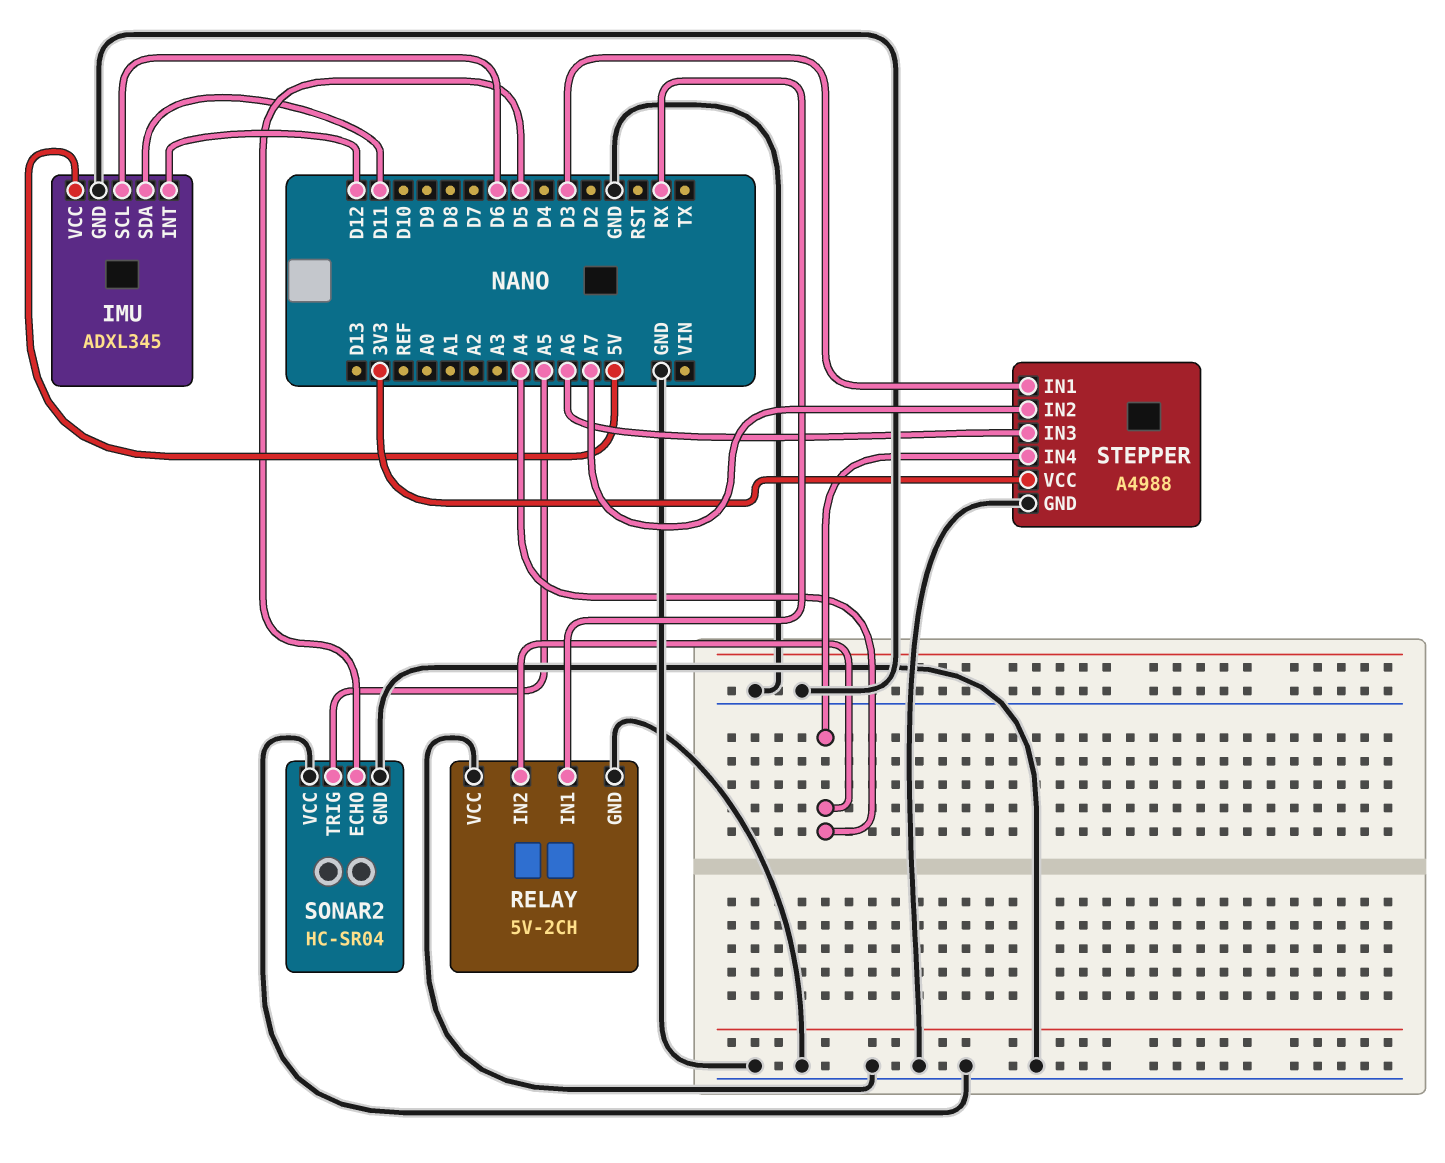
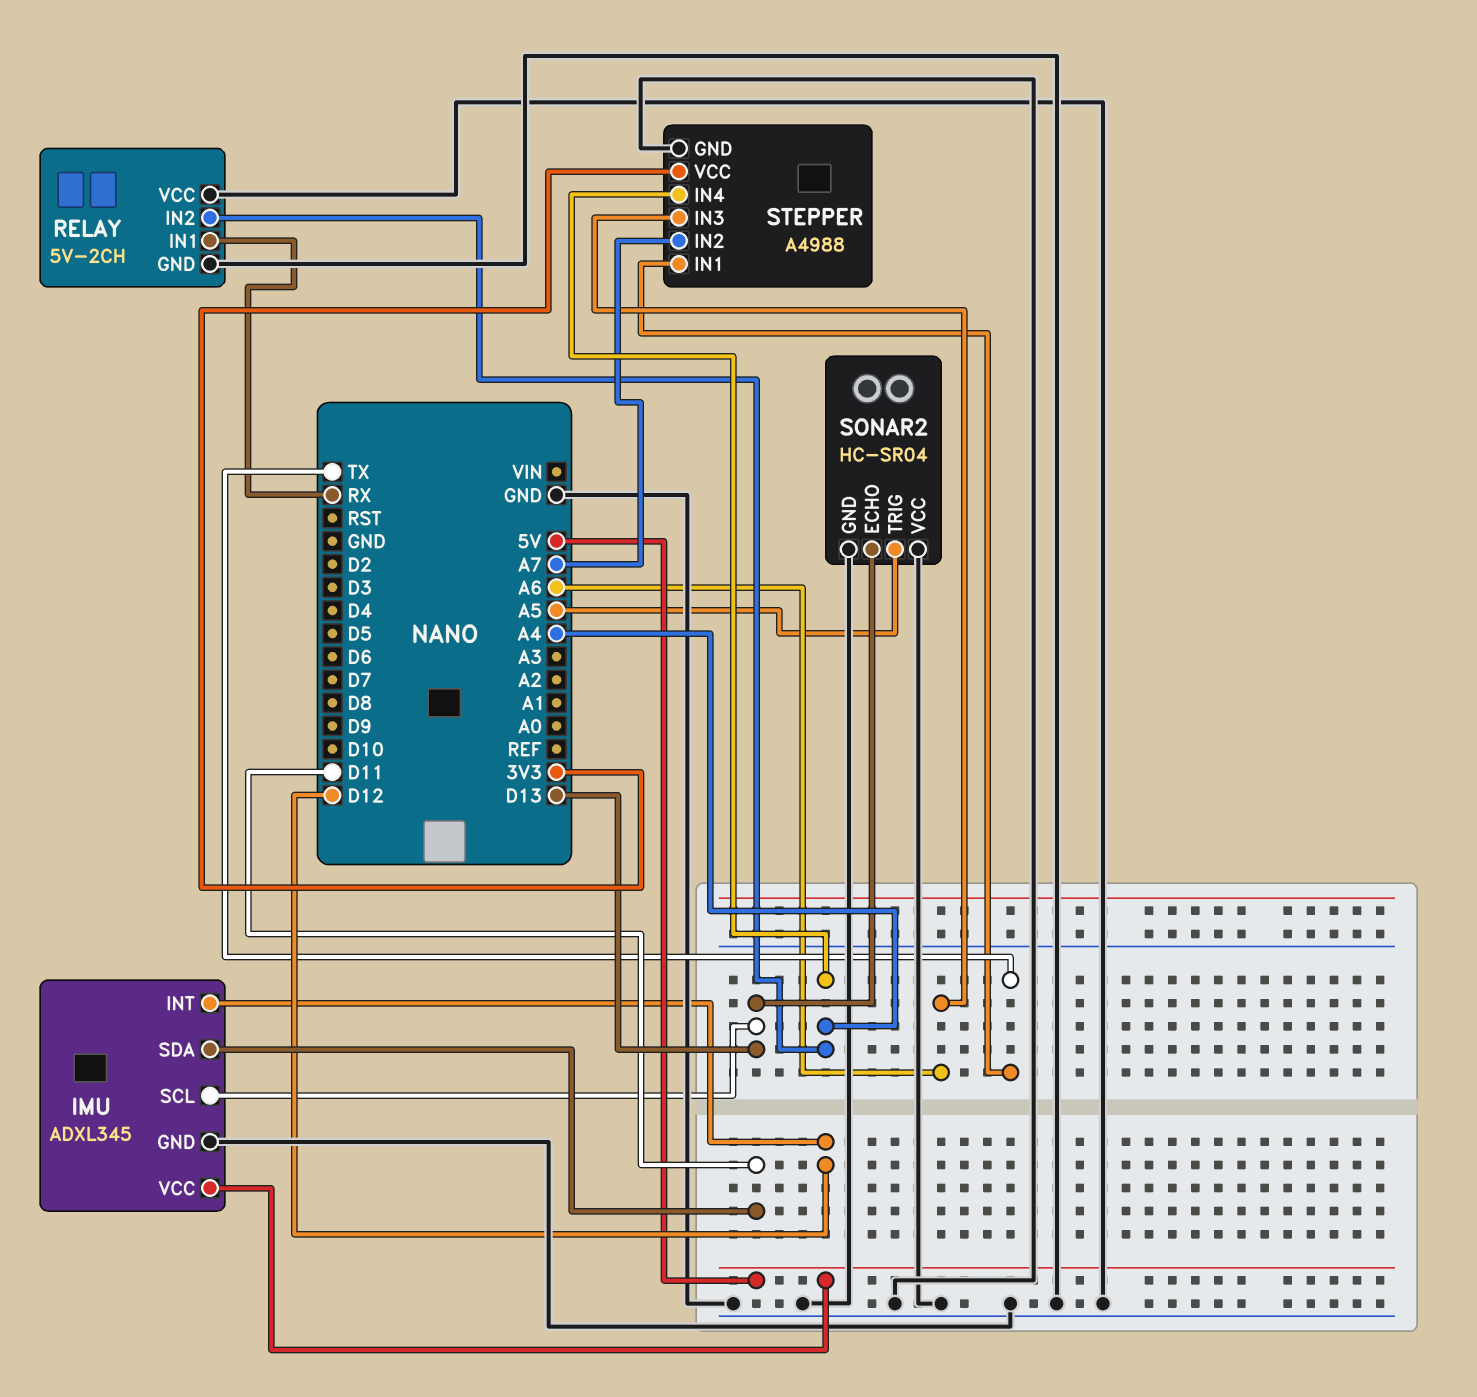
IMU pin SCL: D6 -> D13
SONAR2 pin ECHO: D5 -> D13
STEPPER pin IN1: D3 -> TX

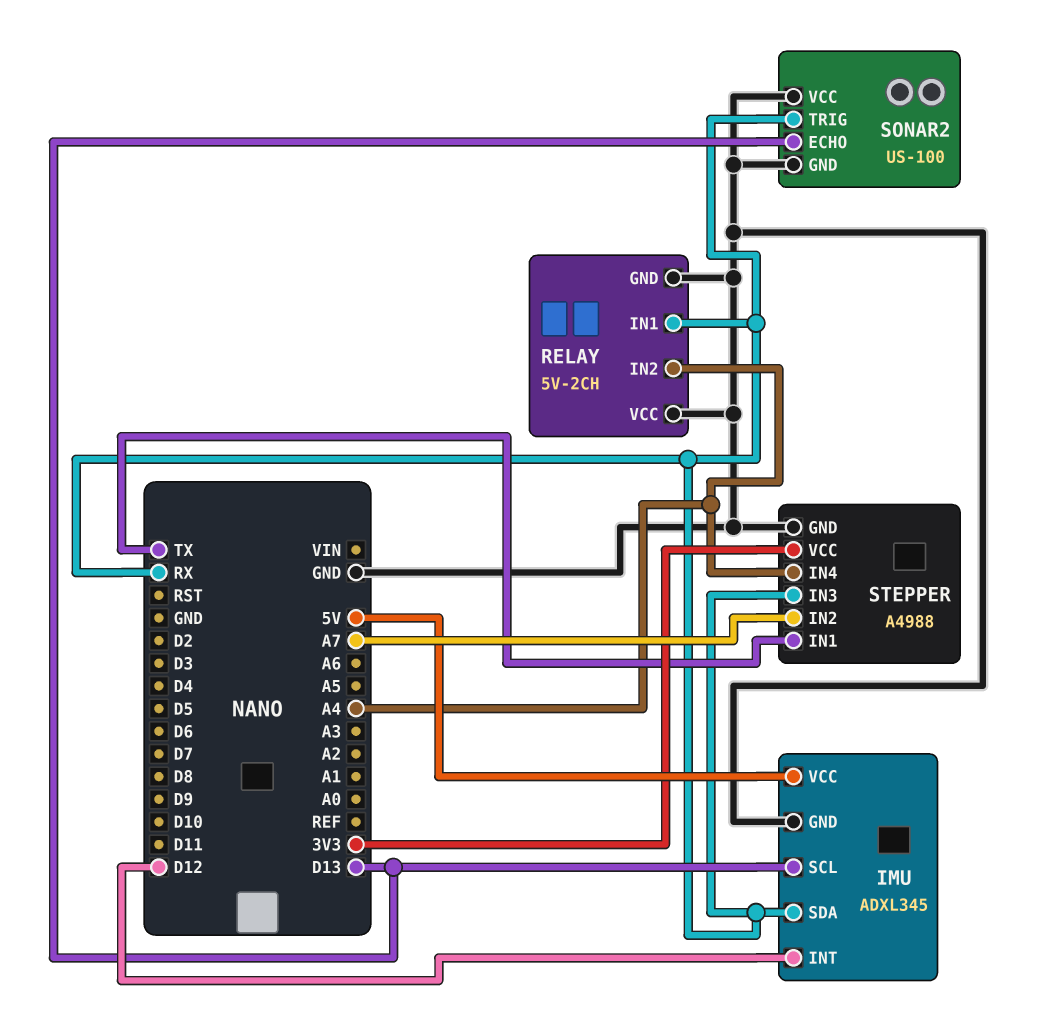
IMU pin SDA: D11 -> RX
SONAR2: HC-SR04 -> US-100
SONAR2 pin TRIG: A5 -> RX
STEPPER pin IN3: A6 -> RX

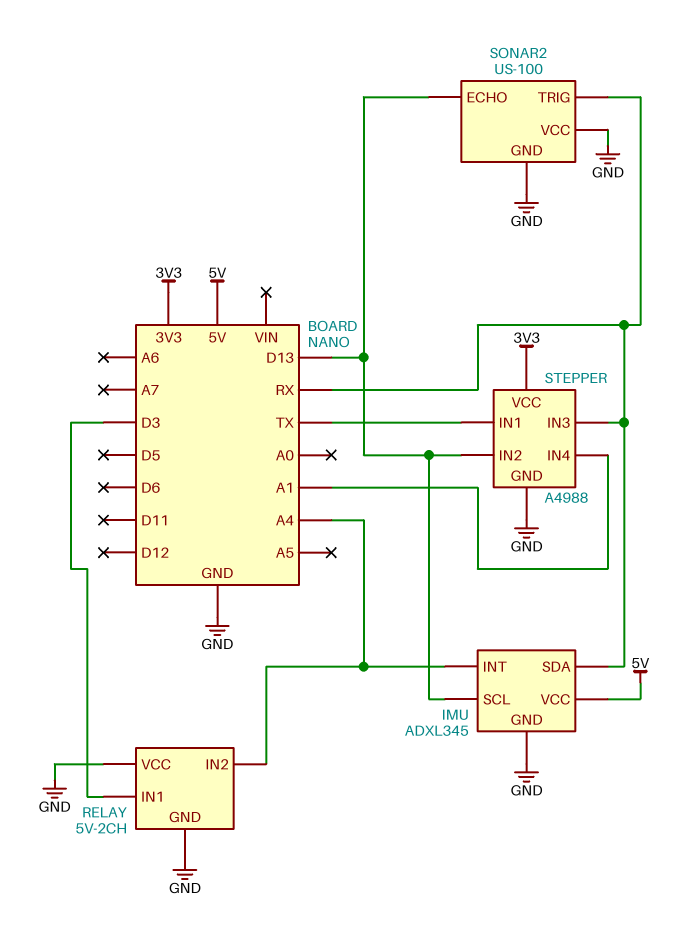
IMU pin INT: D12 -> A4
RELAY pin IN1: RX -> D3
STEPPER pin IN2: A7 -> D13
STEPPER pin IN4: A4 -> A1

